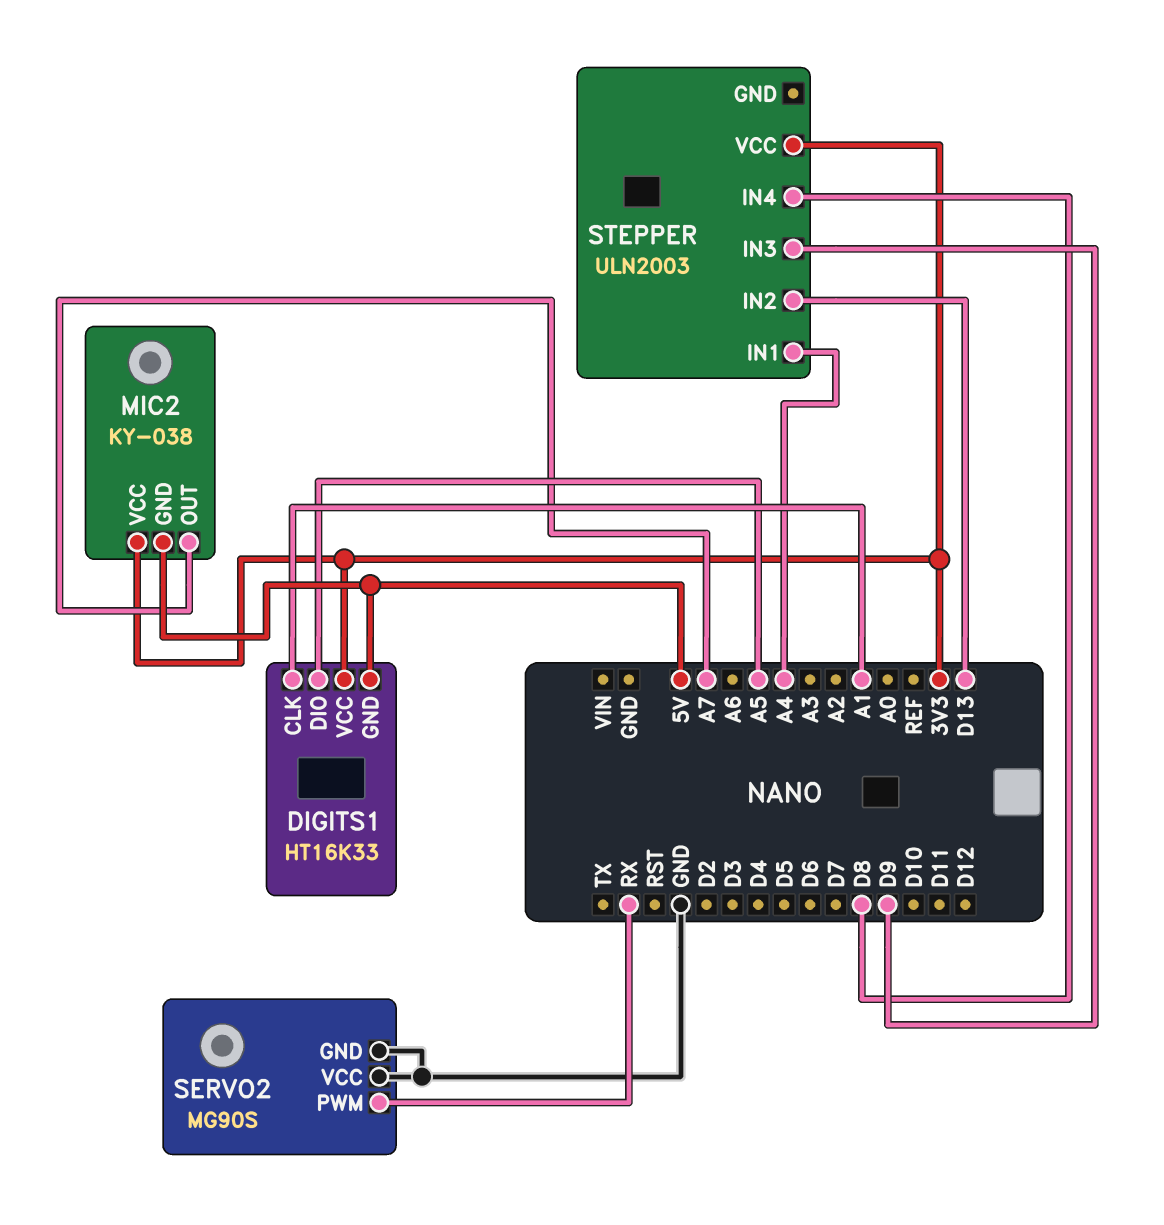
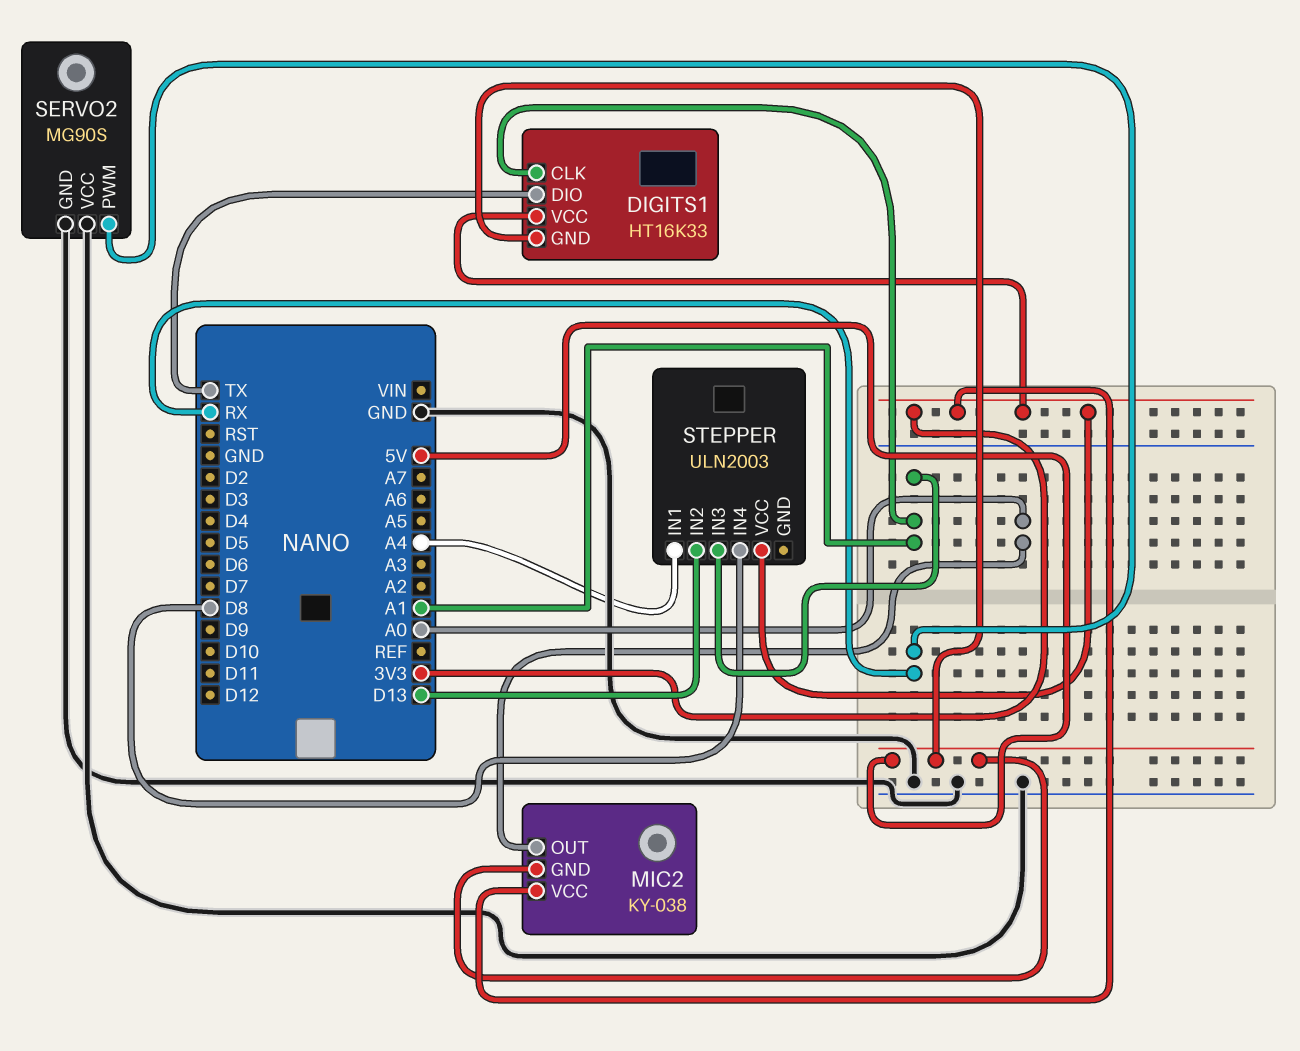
DIGITS1 pin DIO: A5 -> TX
MIC2 pin OUT: A7 -> A0
STEPPER pin IN3: D9 -> A1

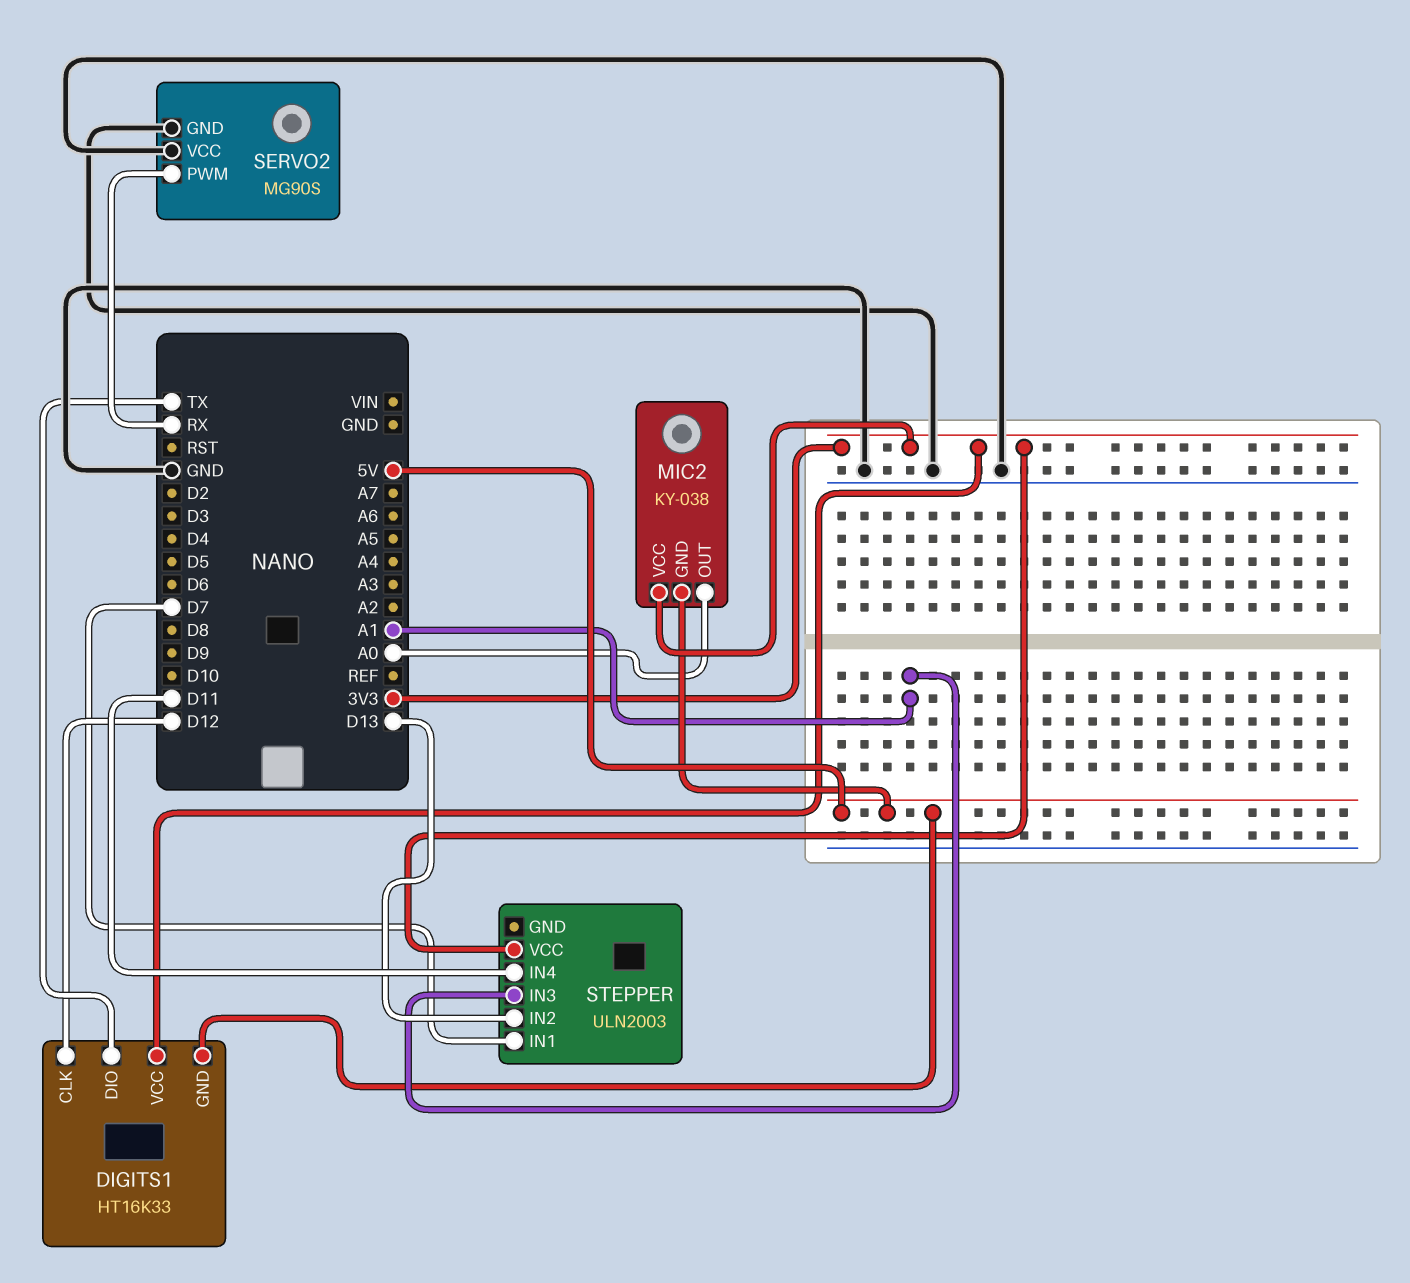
DIGITS1 pin CLK: A1 -> D12
STEPPER pin IN1: A4 -> D7
STEPPER pin IN4: D8 -> D11

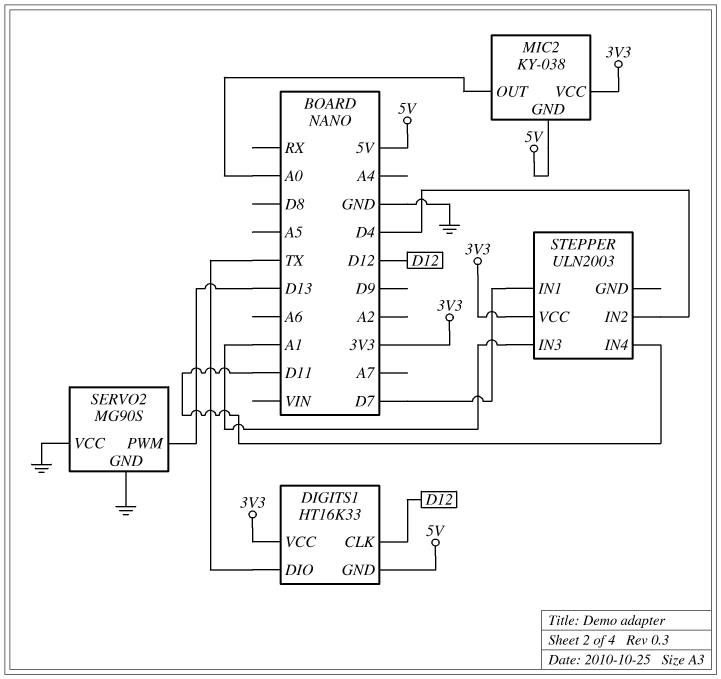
SERVO2 pin PWM: RX -> D13
STEPPER pin IN2: D13 -> D4

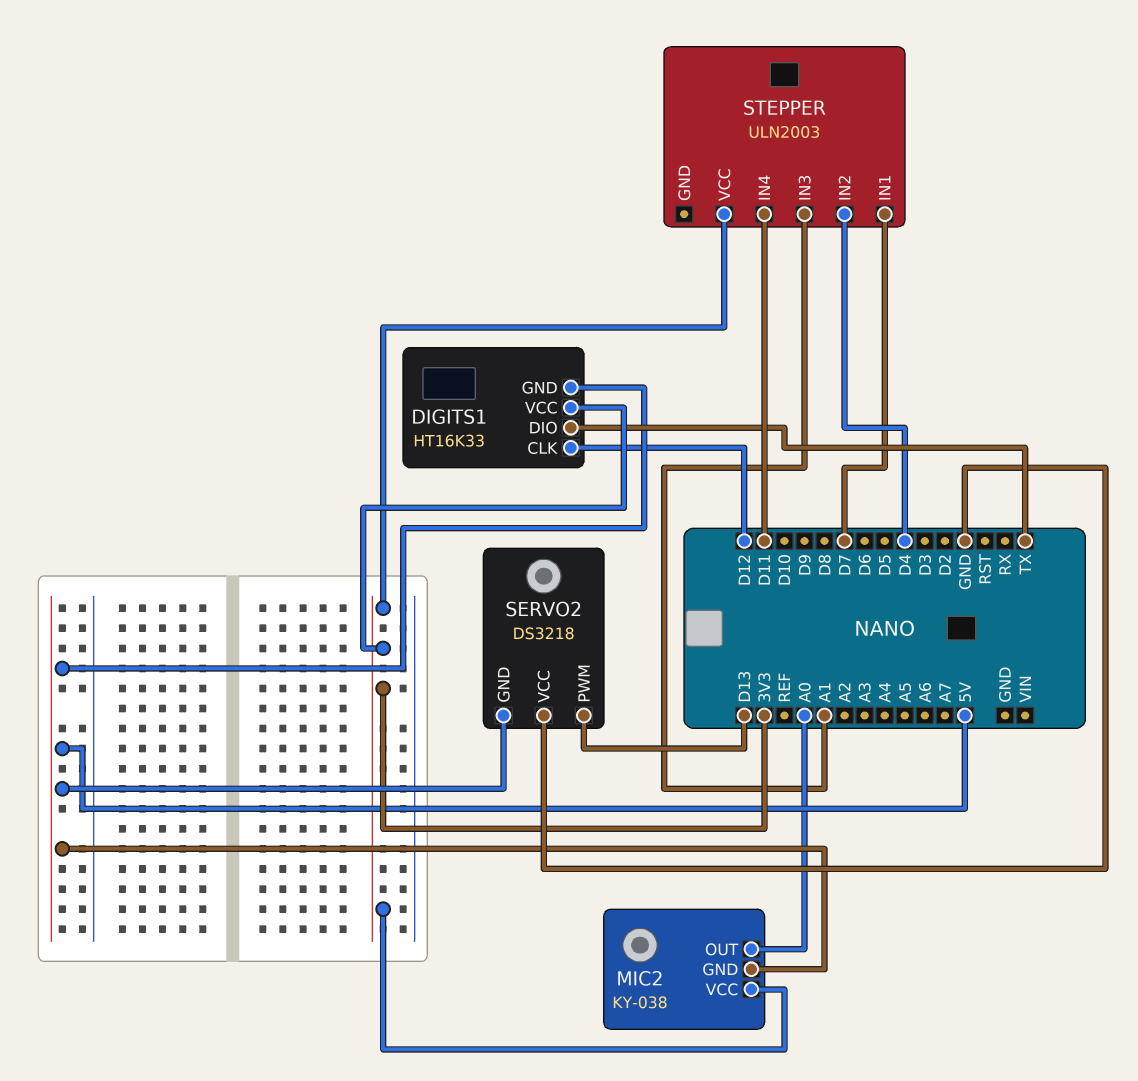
SERVO2: MG90S -> DS3218
SERVO2 pin GND: GND -> 5V

